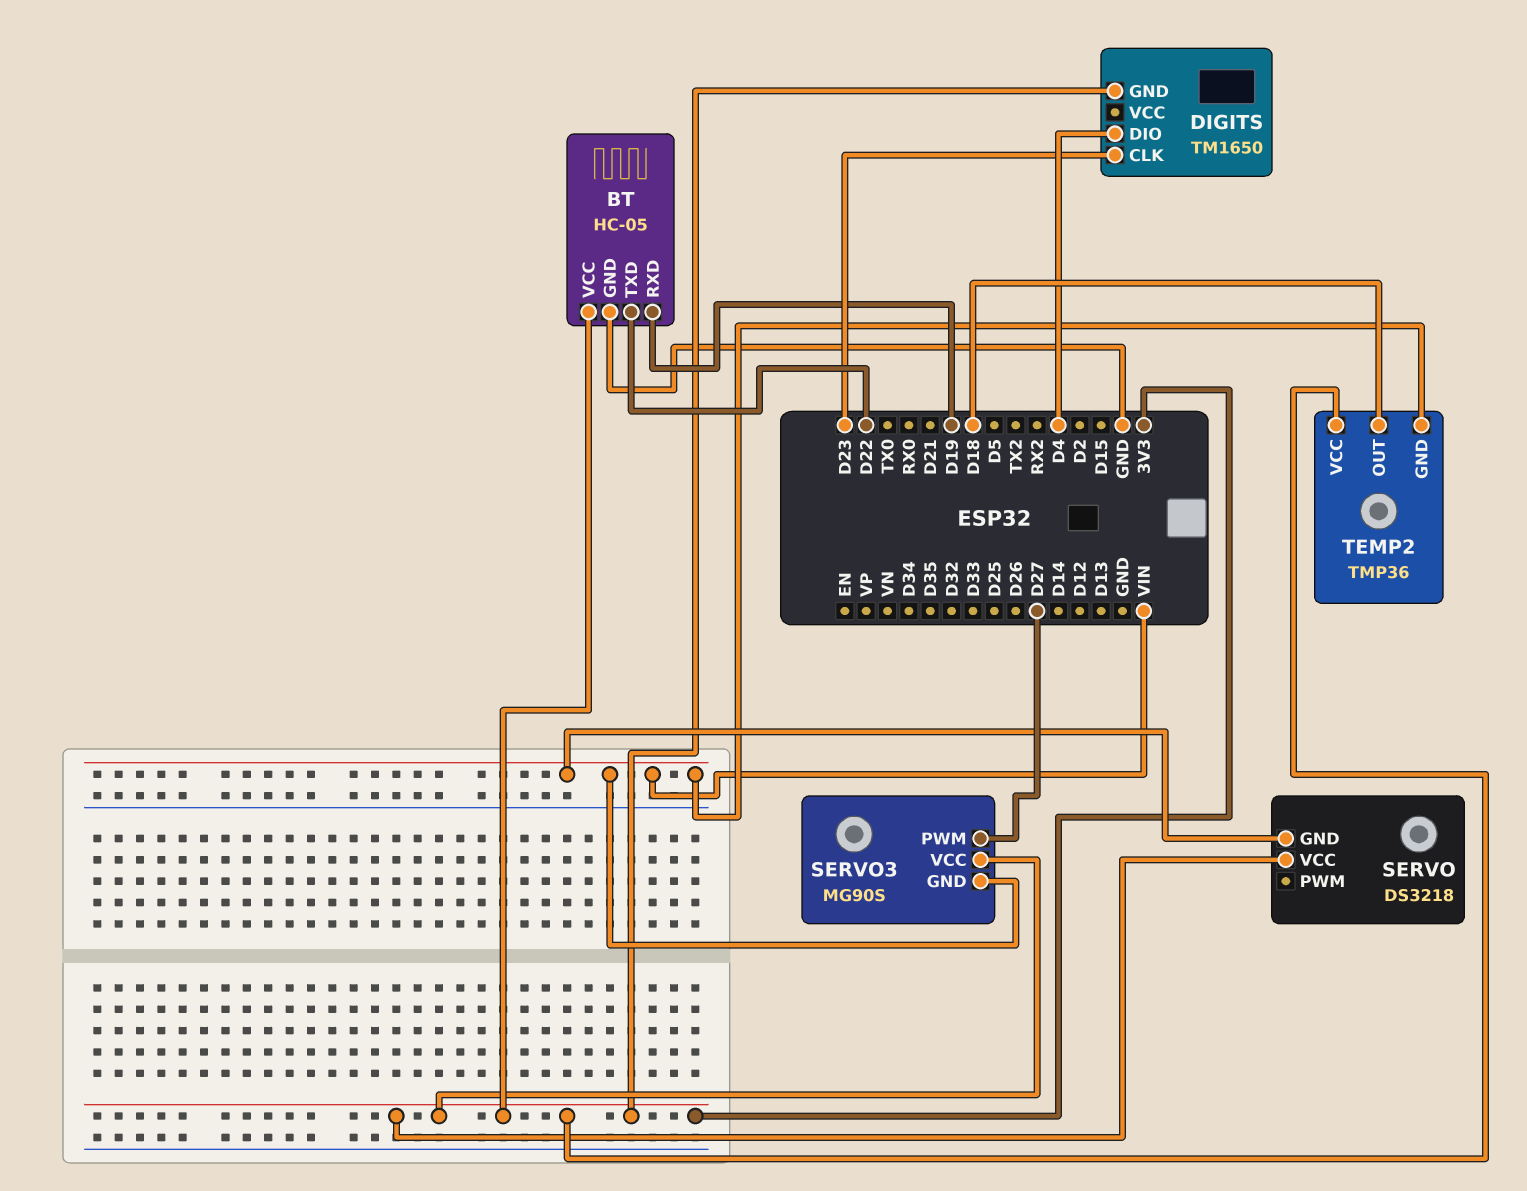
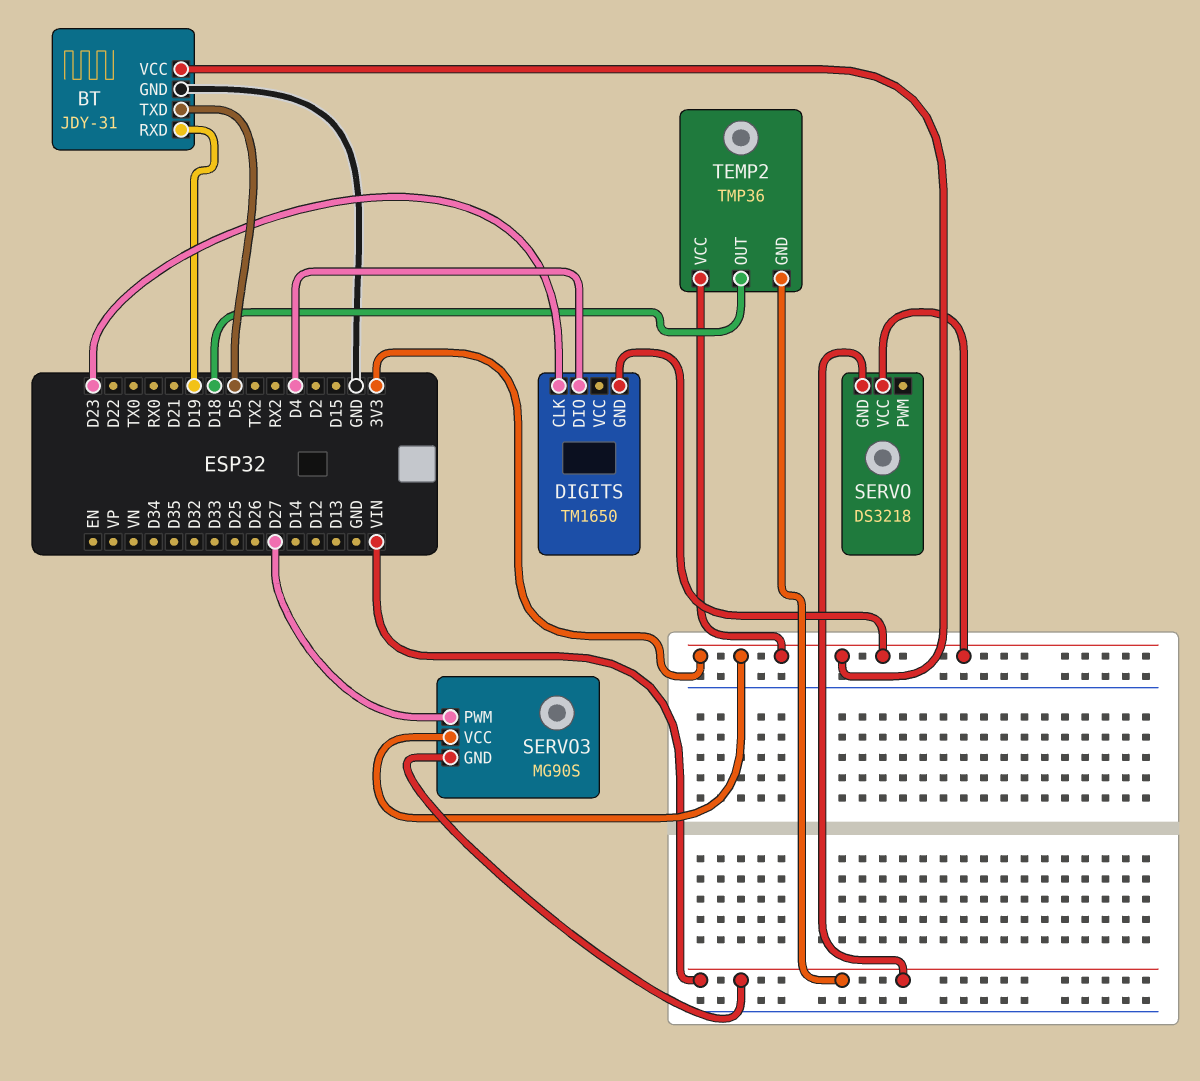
BT: HC-05 -> JDY-31
BT pin TXD: D22 -> D5

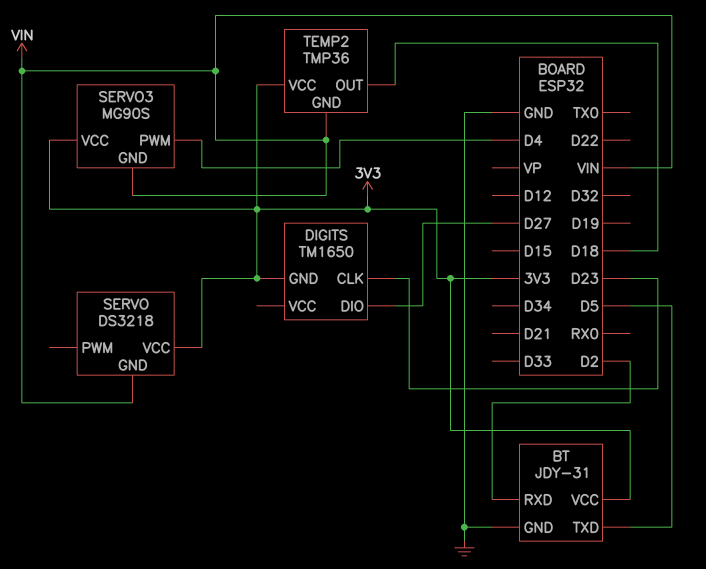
BT pin RXD: D19 -> D2
DIGITS pin DIO: D4 -> D27
SERVO3 pin PWM: D27 -> D4

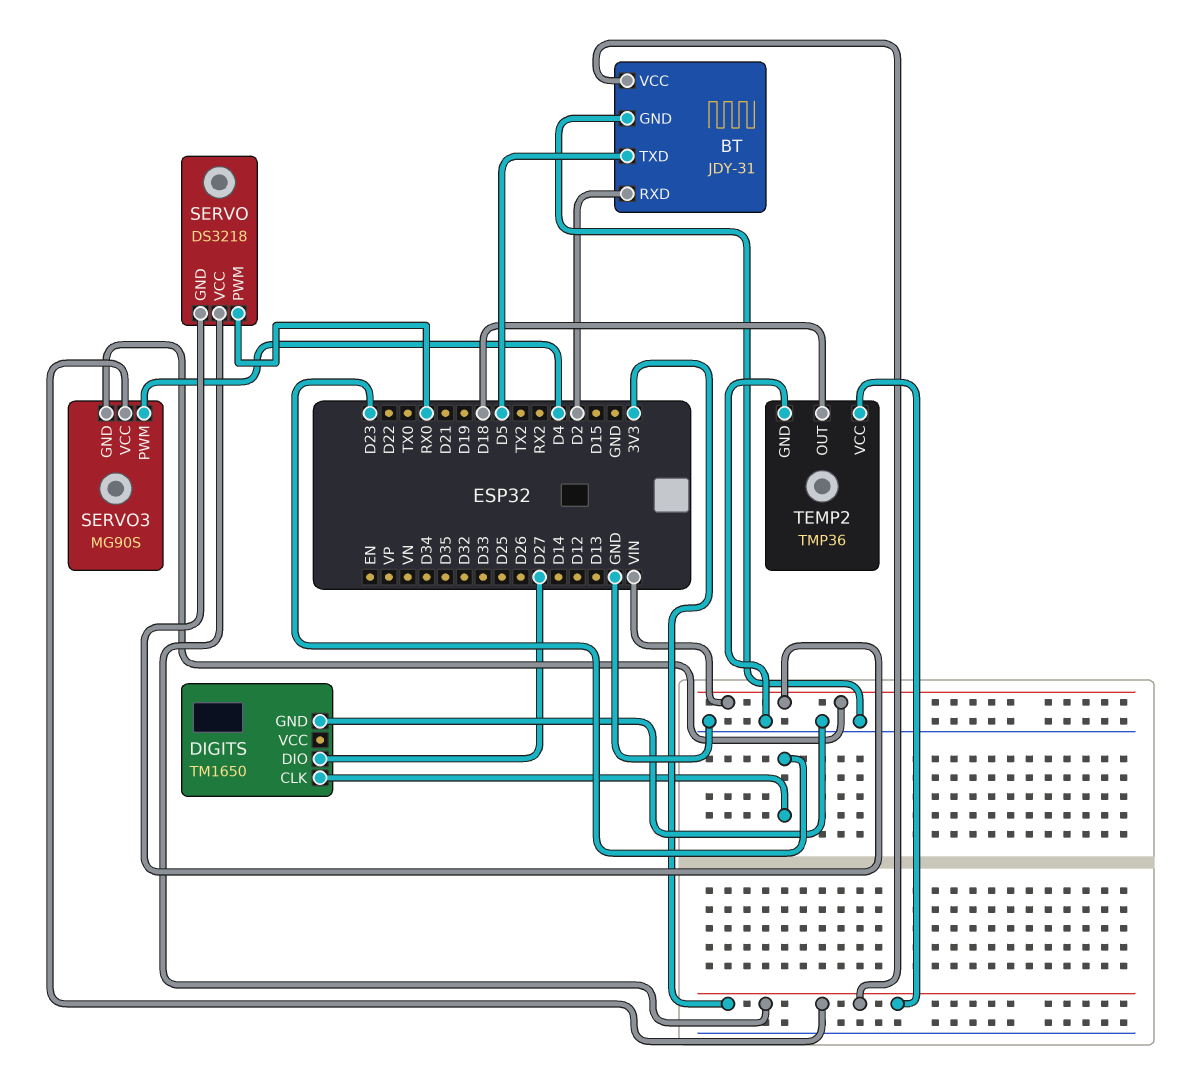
DIGITS pin GND: 3V3 -> GND
SERVO pin PWM: none -> RX0
TEMP2 pin GND: VIN -> GND

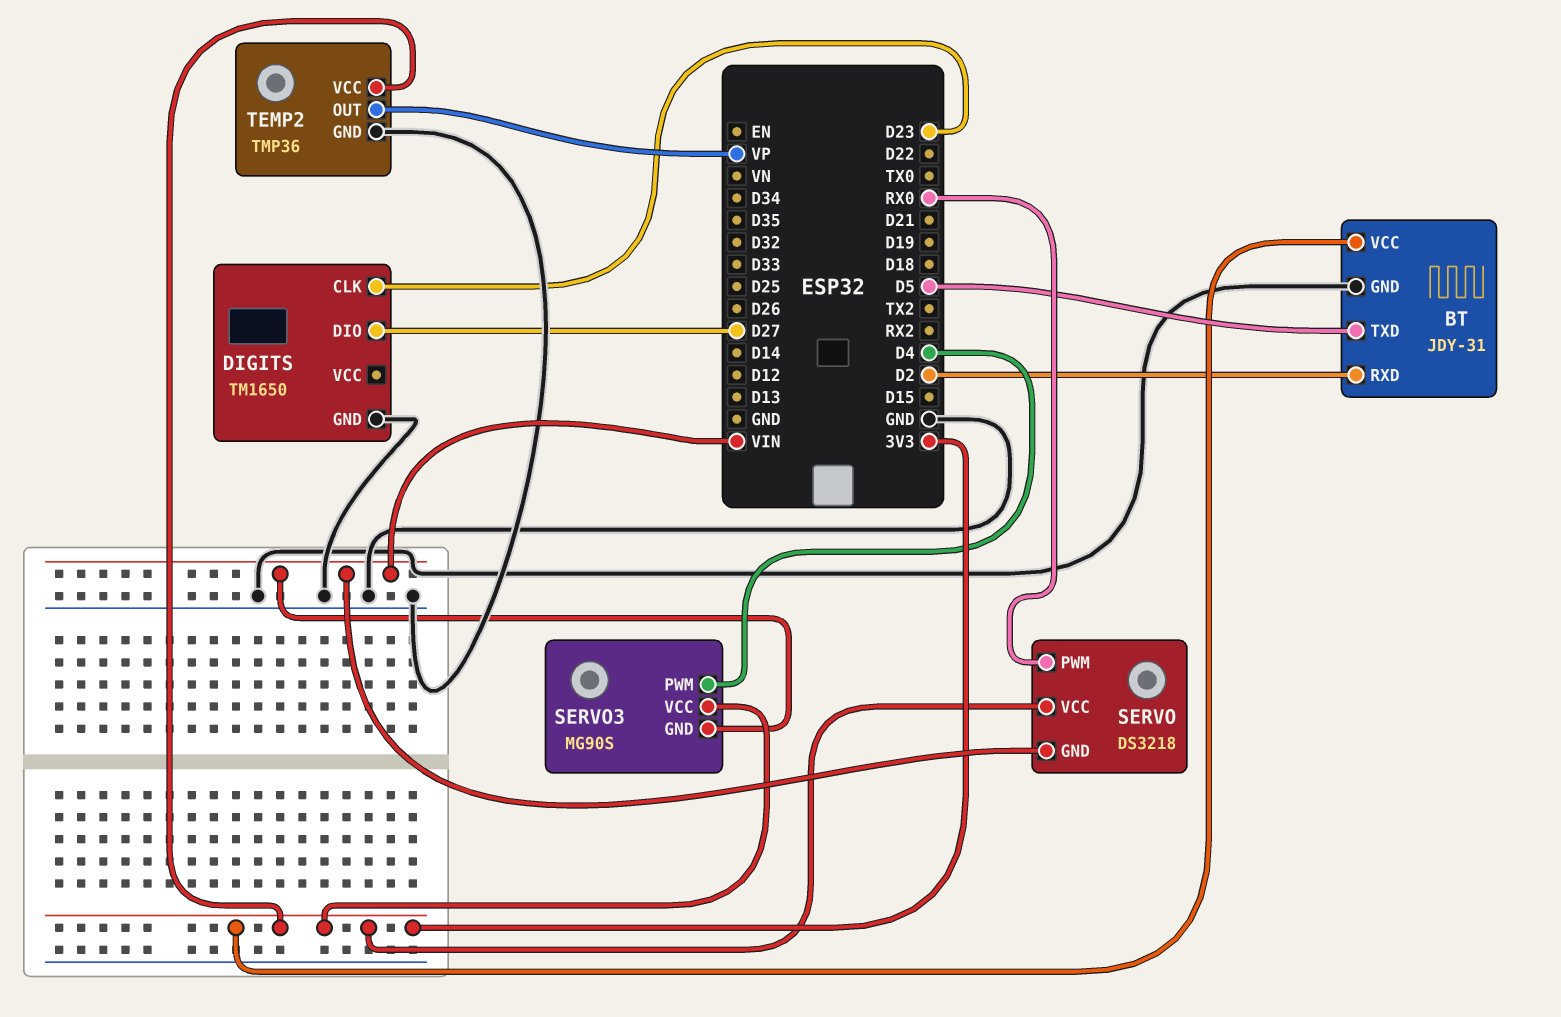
TEMP2 pin OUT: D18 -> VP

